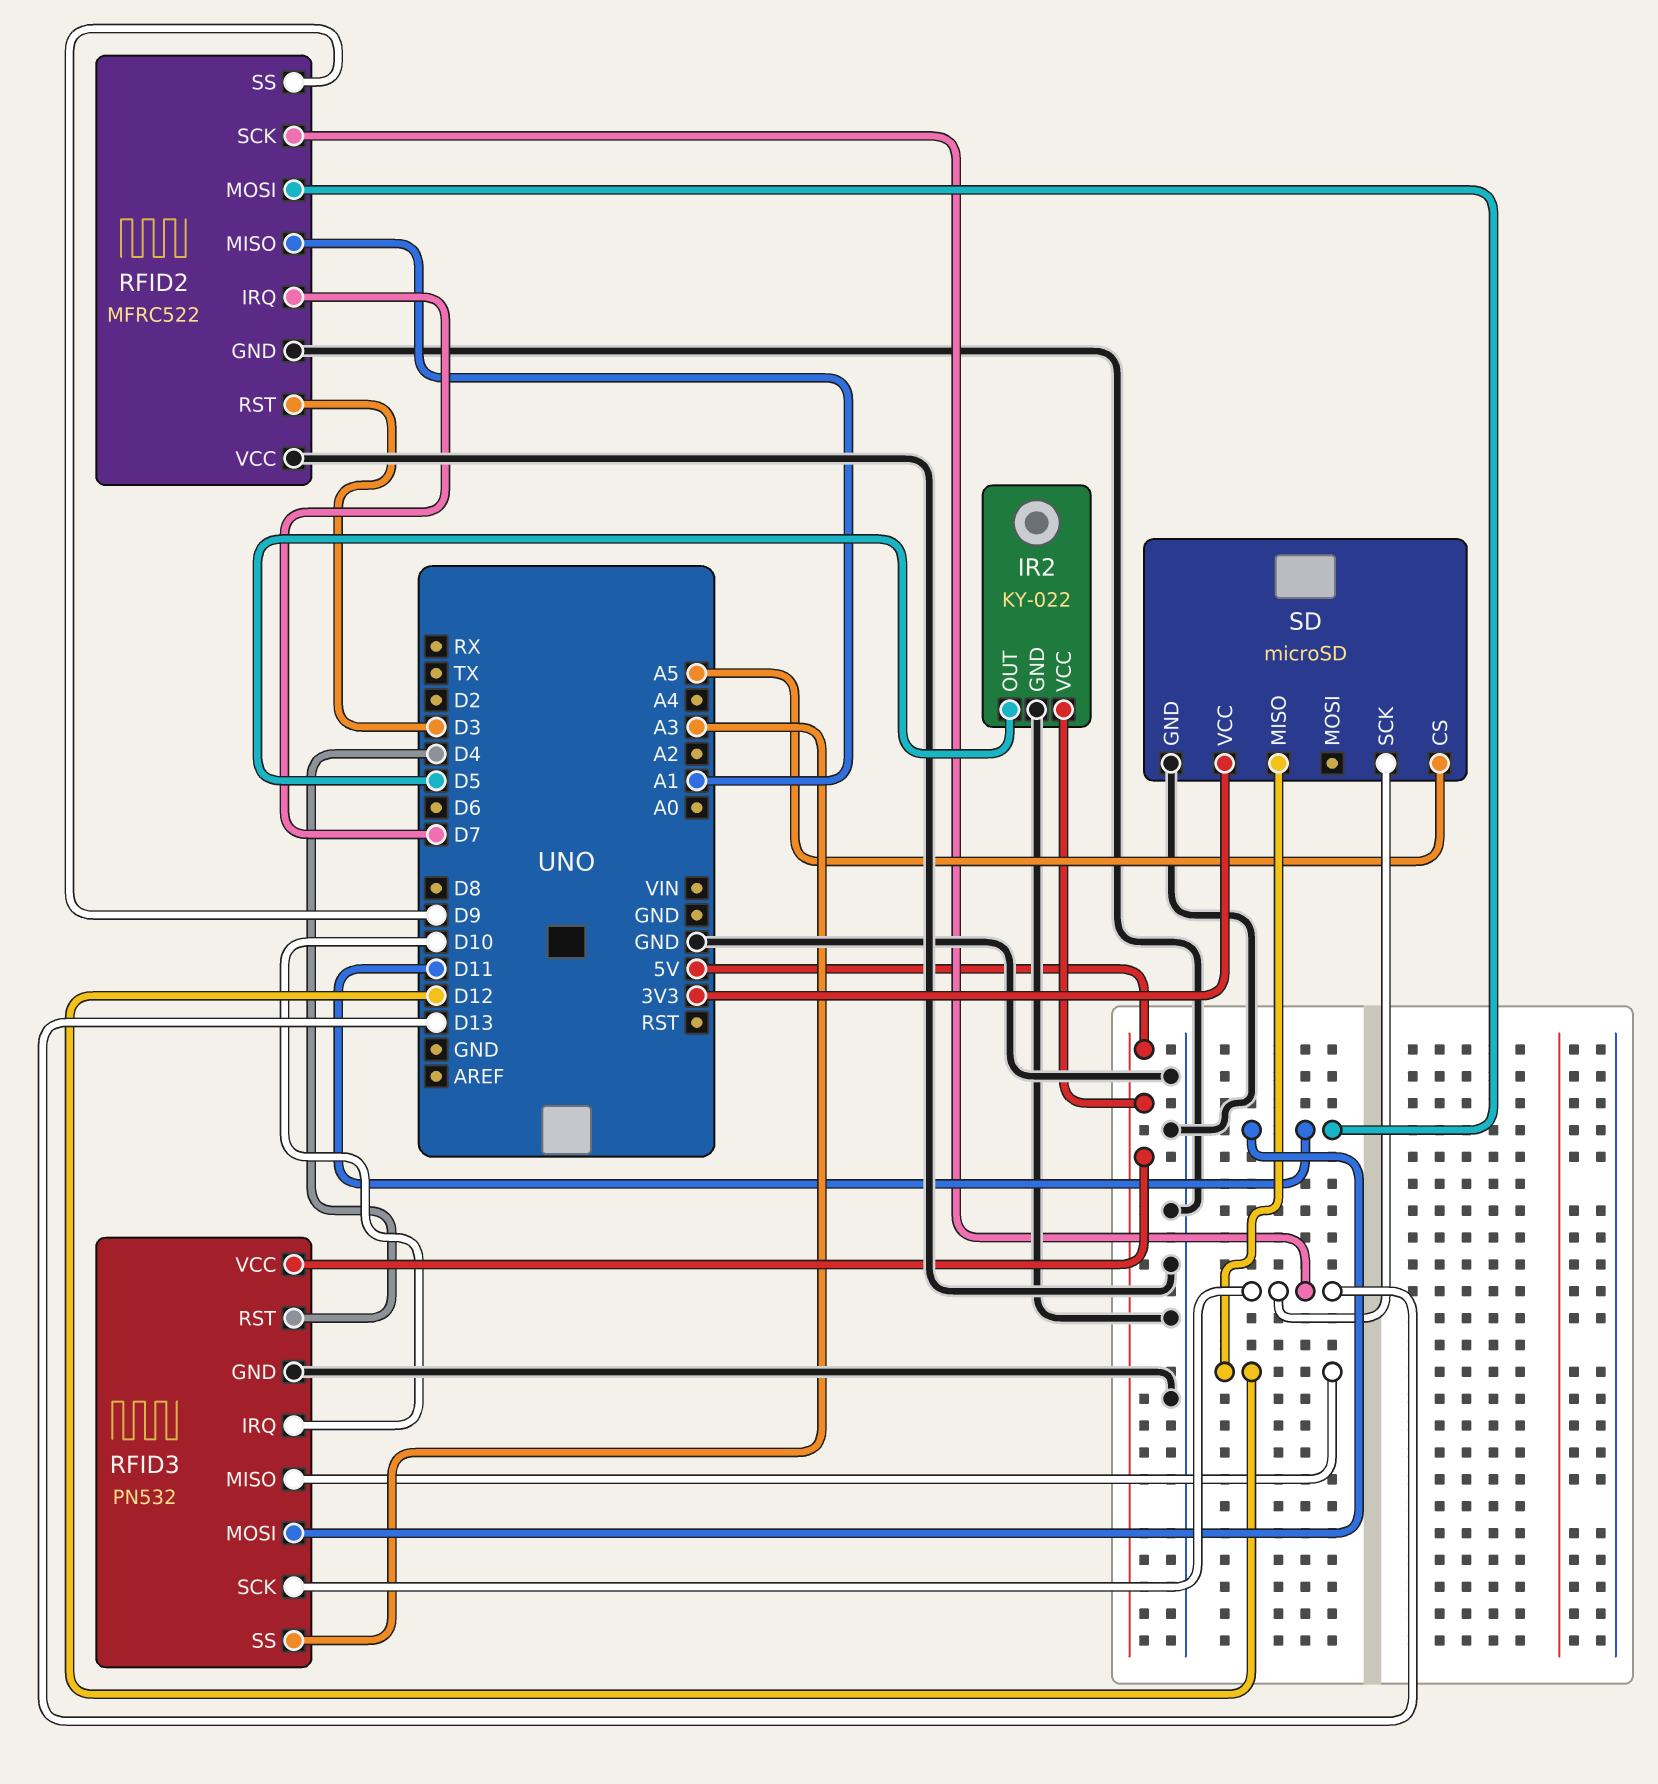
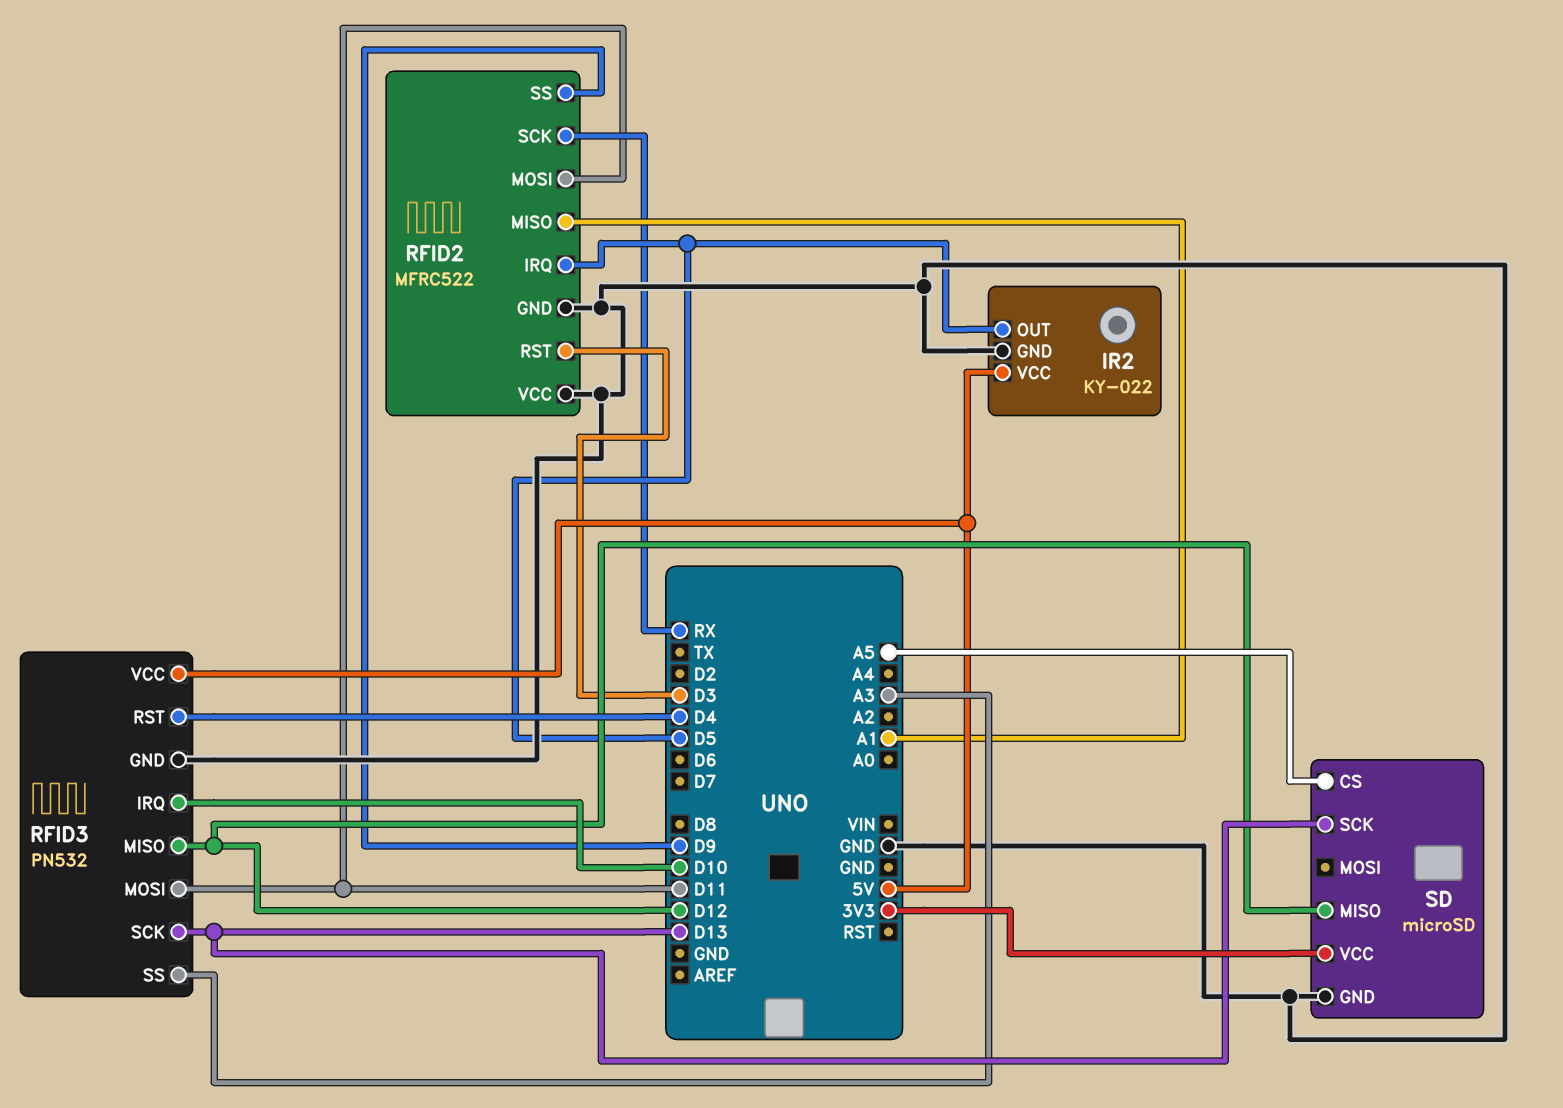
RFID2 pin IRQ: D7 -> D5
RFID2 pin SCK: D13 -> RX

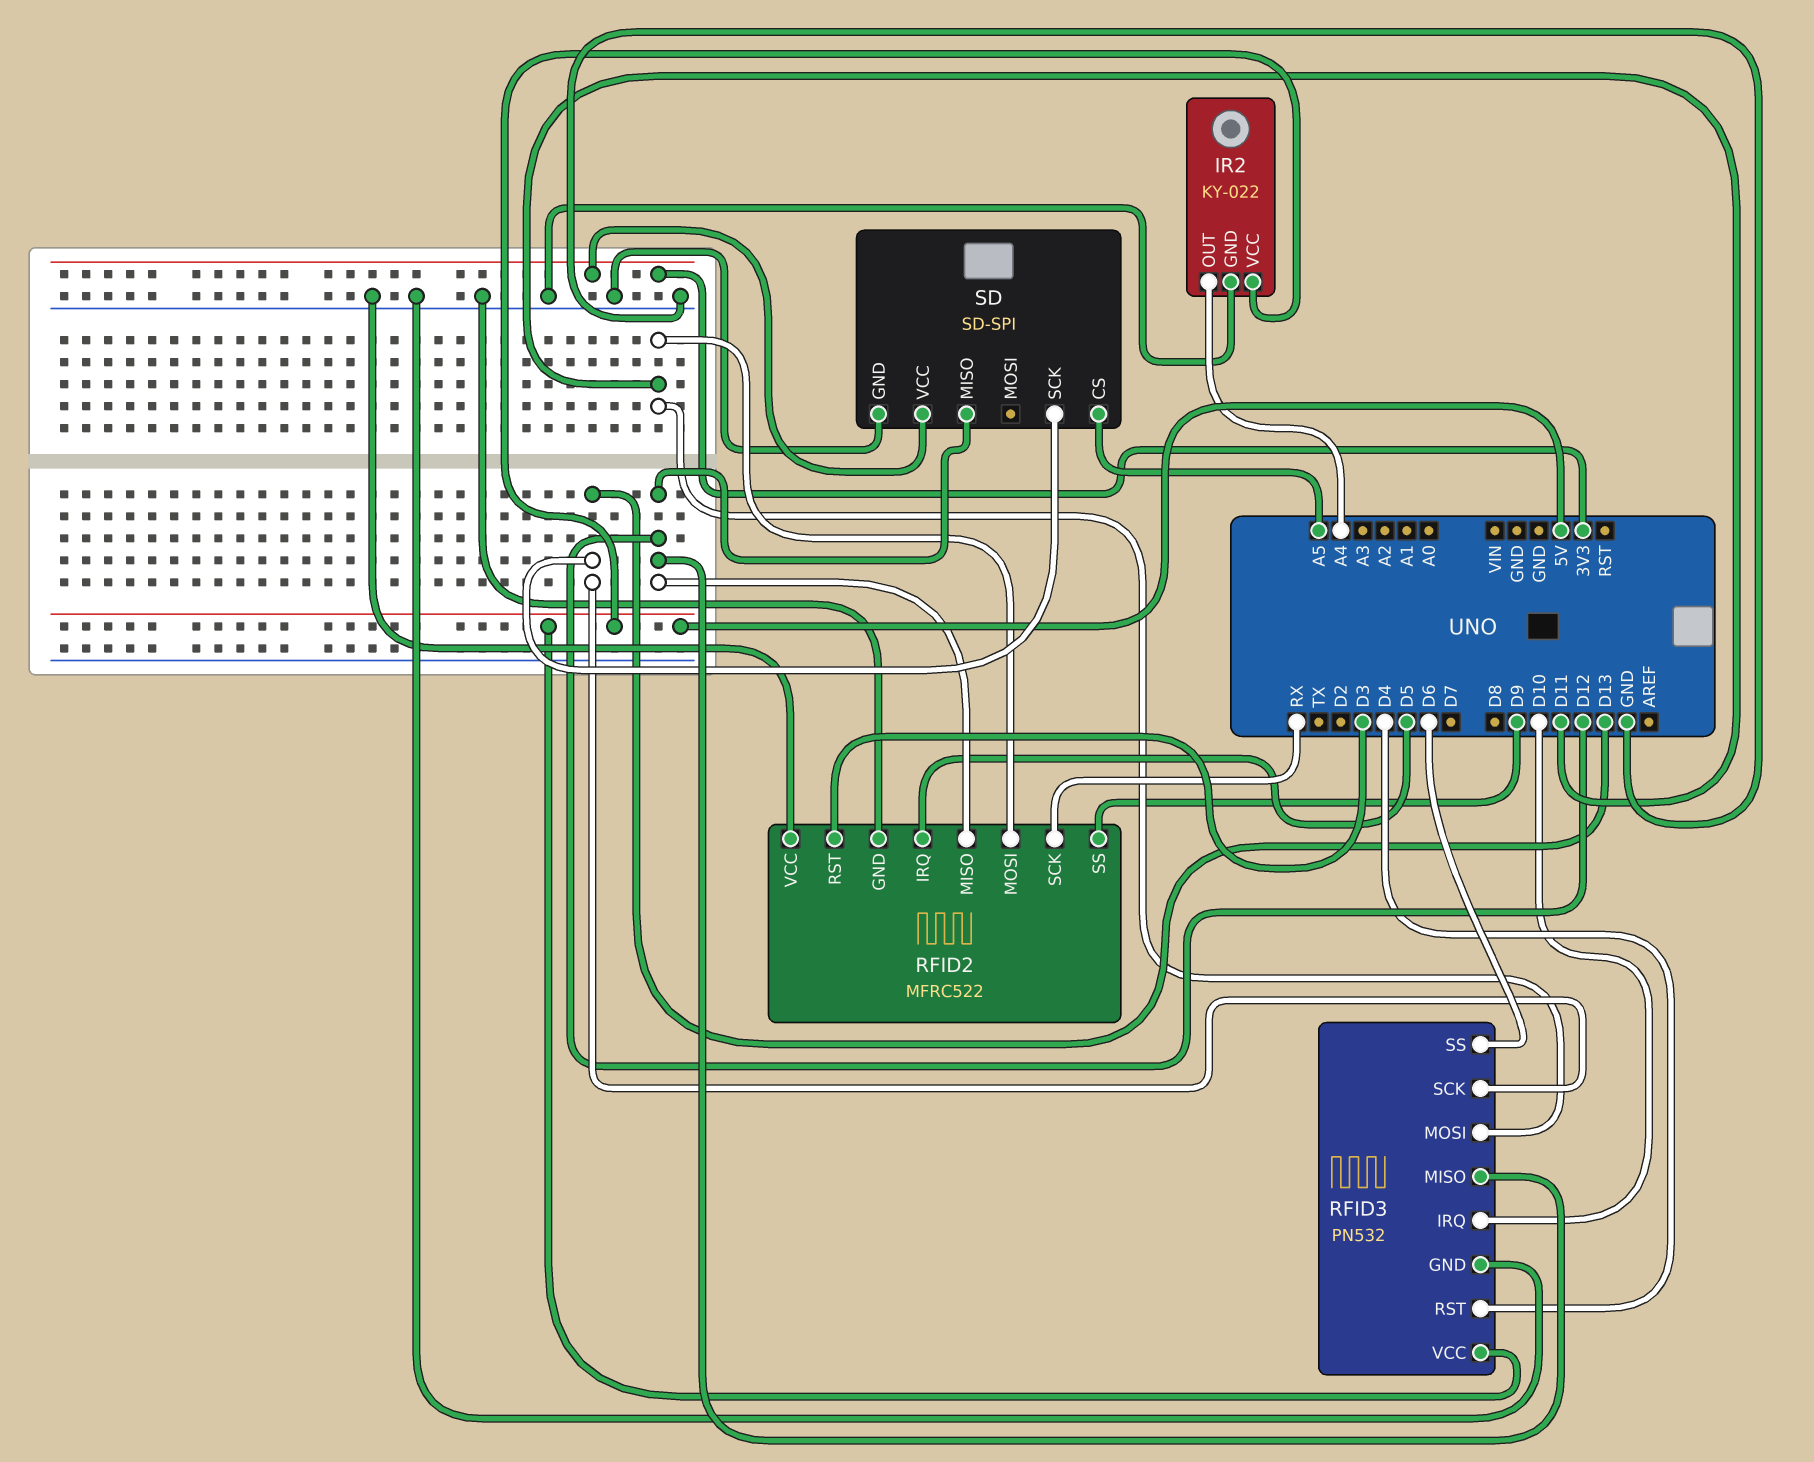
IR2 pin OUT: D5 -> A4
RFID2 pin MISO: A1 -> D12
RFID3 pin SS: A3 -> D6
SD: microSD -> SD-SPI

